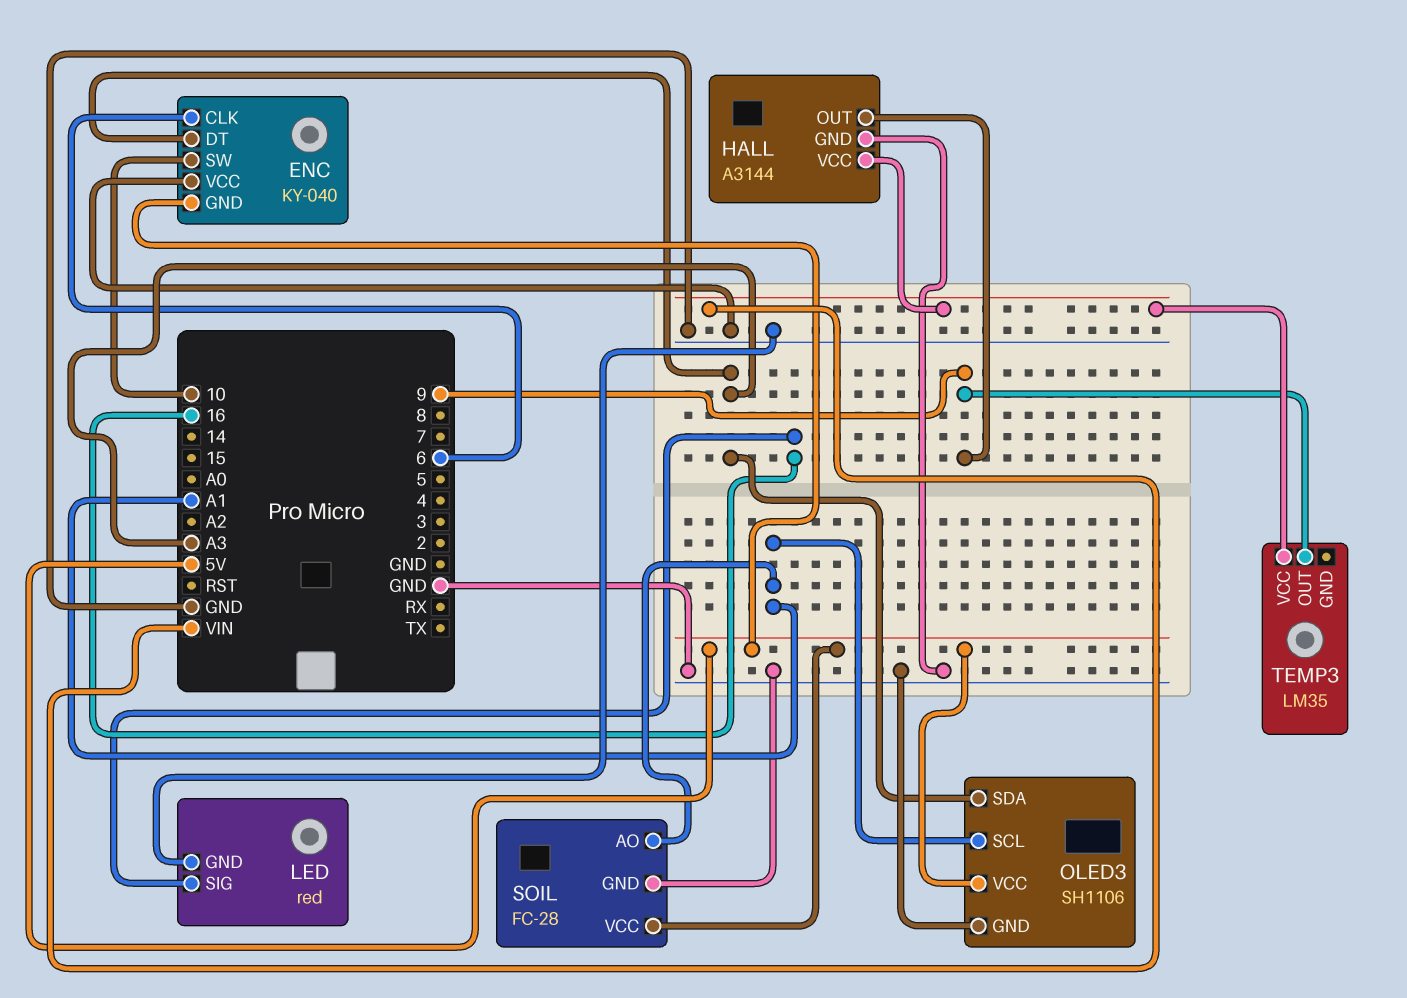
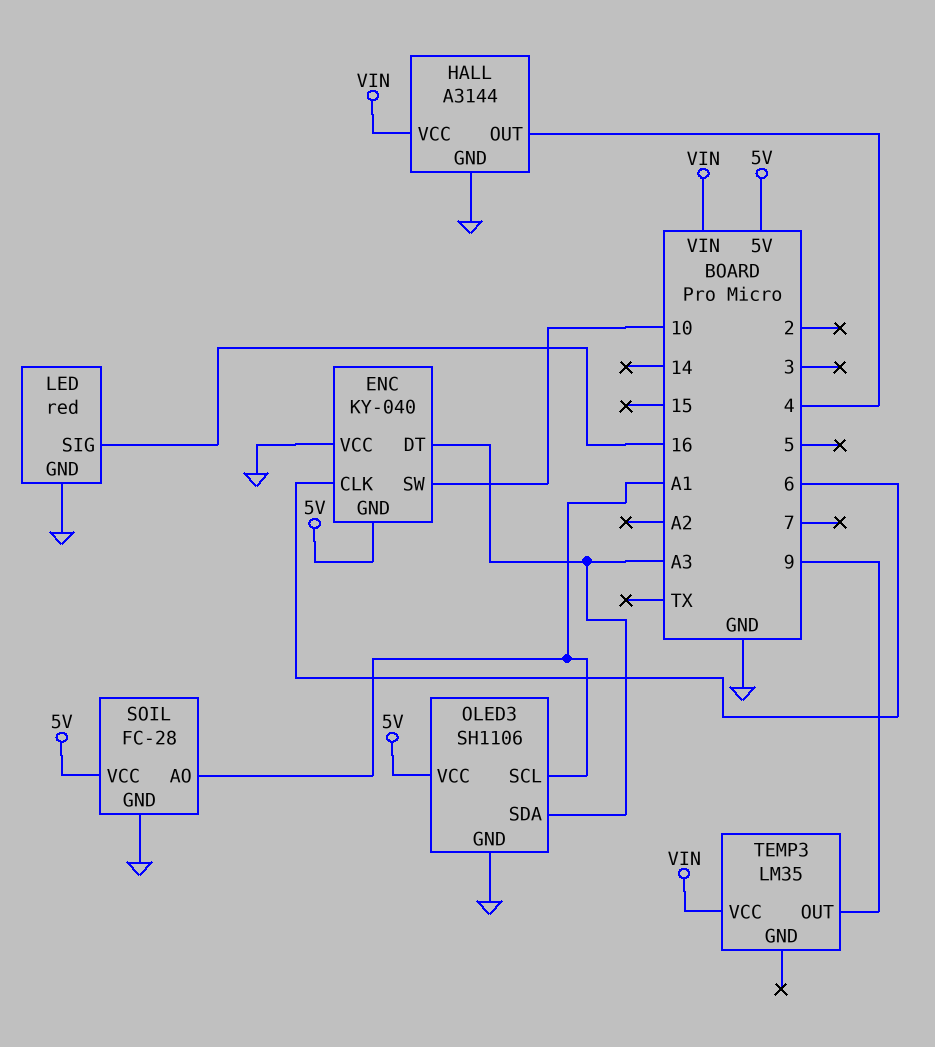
HALL pin OUT: 9 -> 4

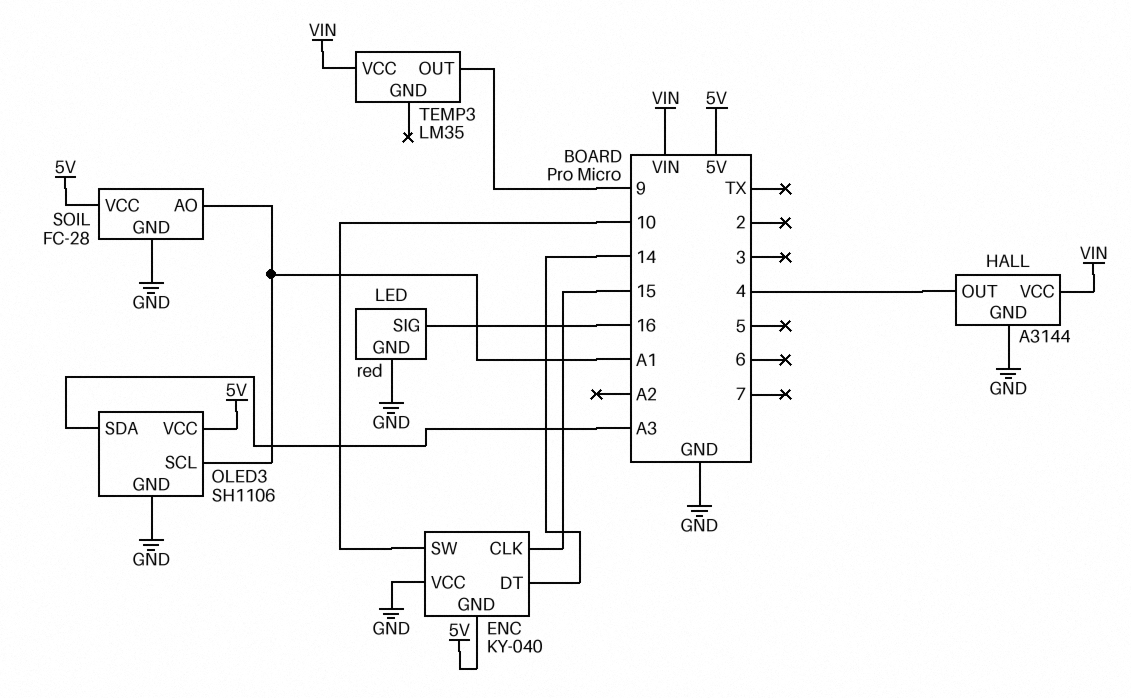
ENC pin CLK: 6 -> 15
ENC pin DT: A3 -> 14

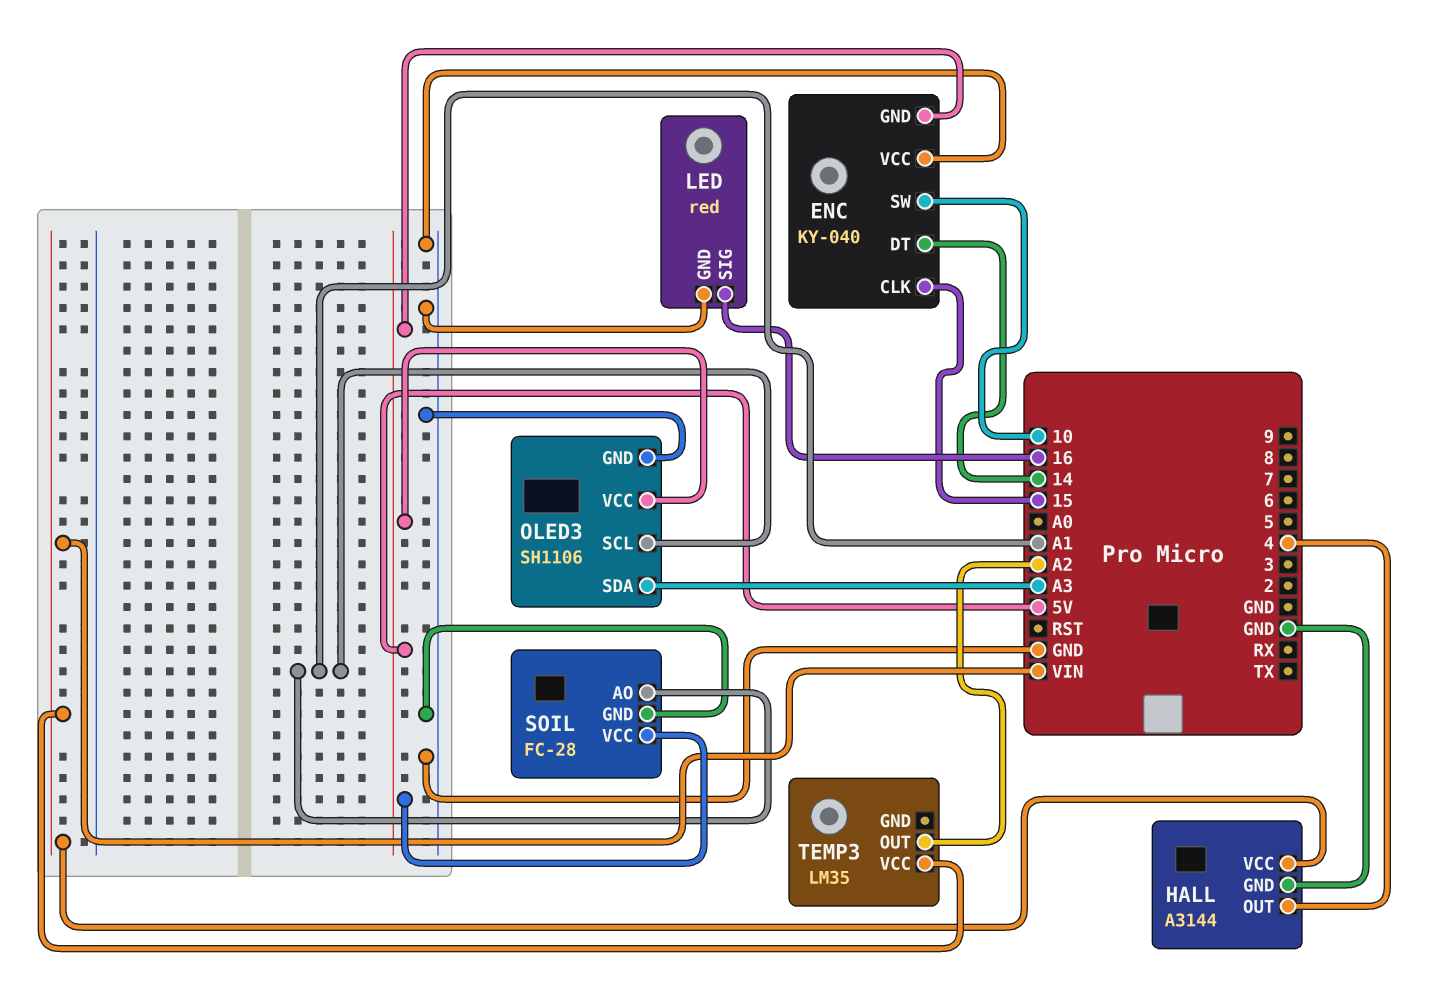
TEMP3 pin OUT: 9 -> A2

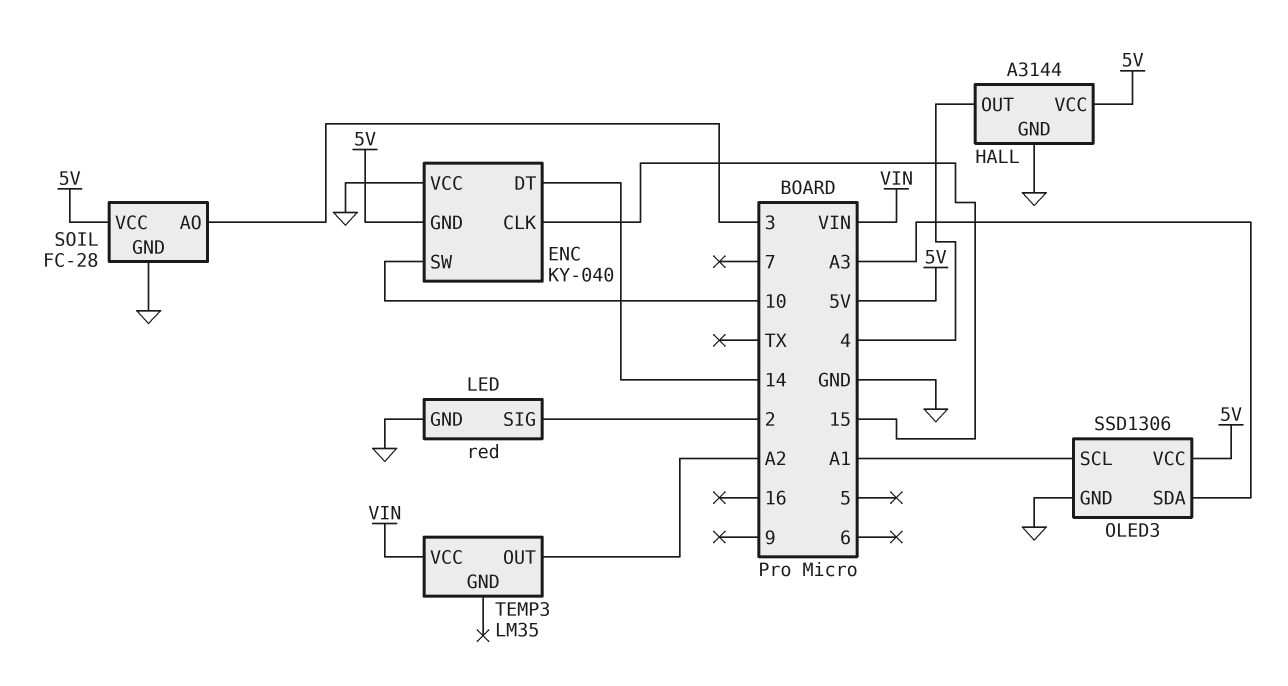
HALL pin VCC: VIN -> 5V
LED pin SIG: 16 -> 2
OLED3: SH1106 -> SSD1306
SOIL pin AO: A1 -> 3

